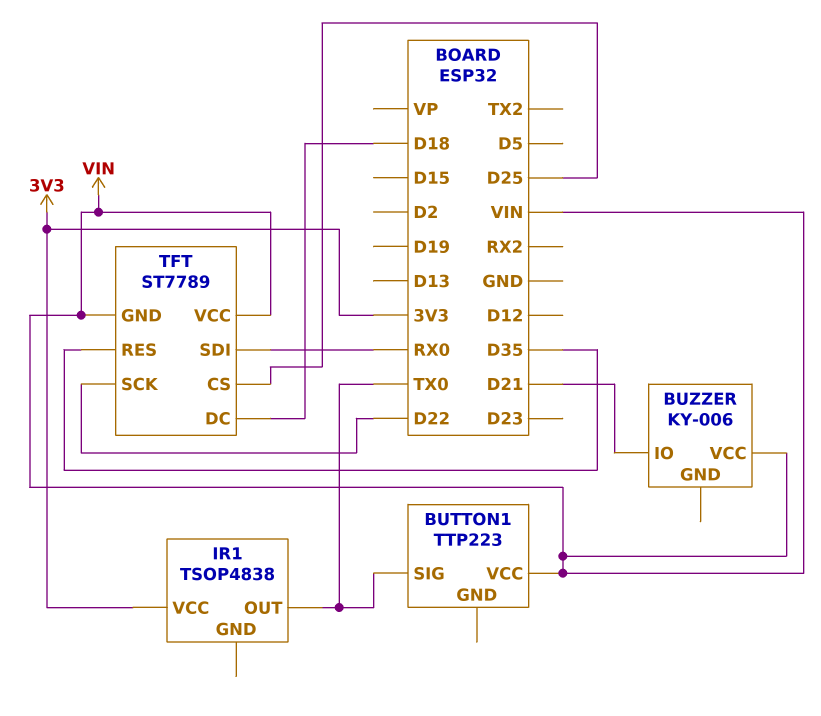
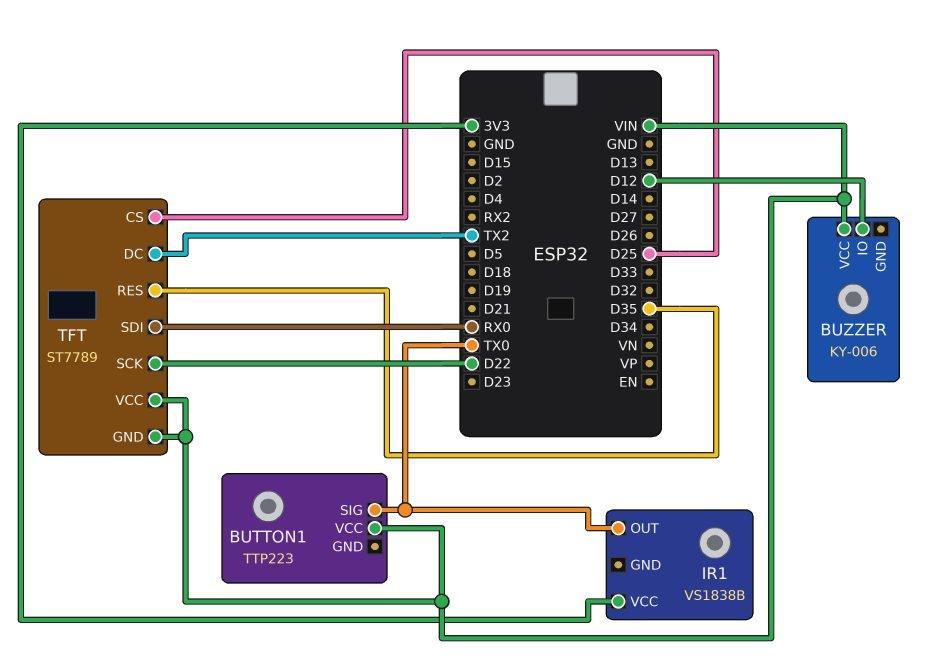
BUZZER pin IO: D21 -> D12
IR1: TSOP4838 -> VS1838B
TFT pin DC: D18 -> TX2

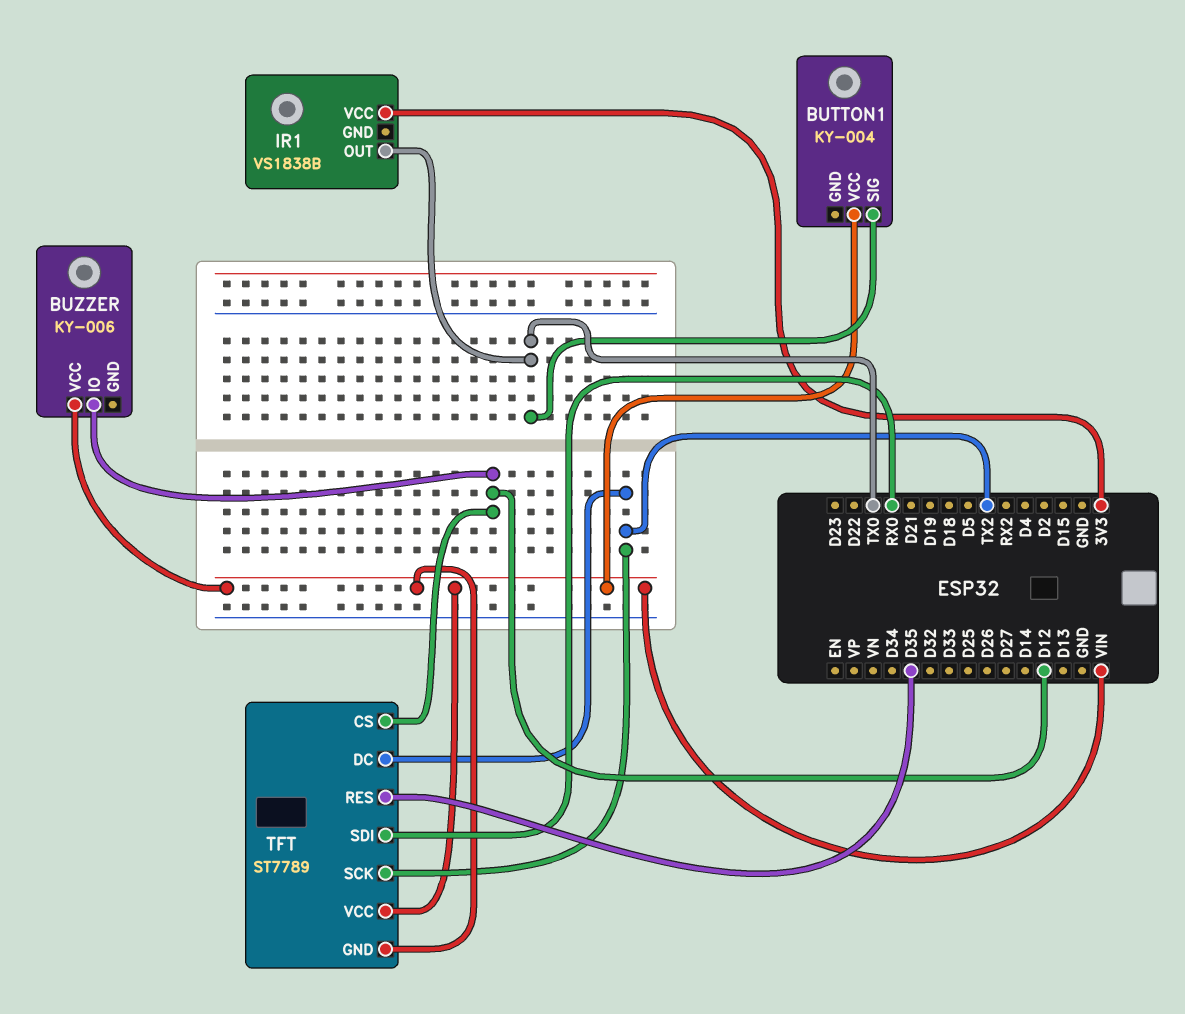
BUTTON1: TTP223 -> KY-004
TFT pin CS: D25 -> D12
TFT pin SCK: D22 -> TX2

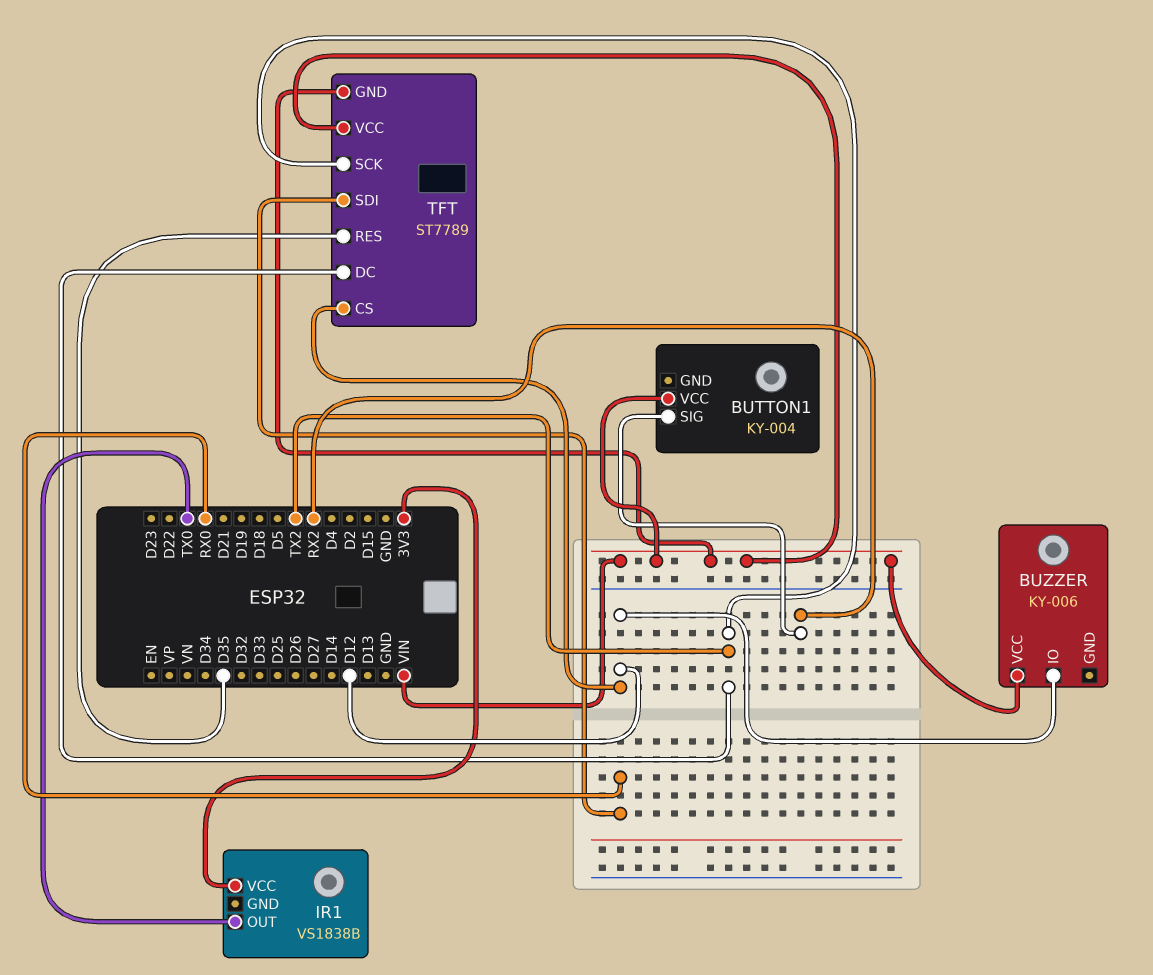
BUTTON1 pin SIG: TX0 -> RX2

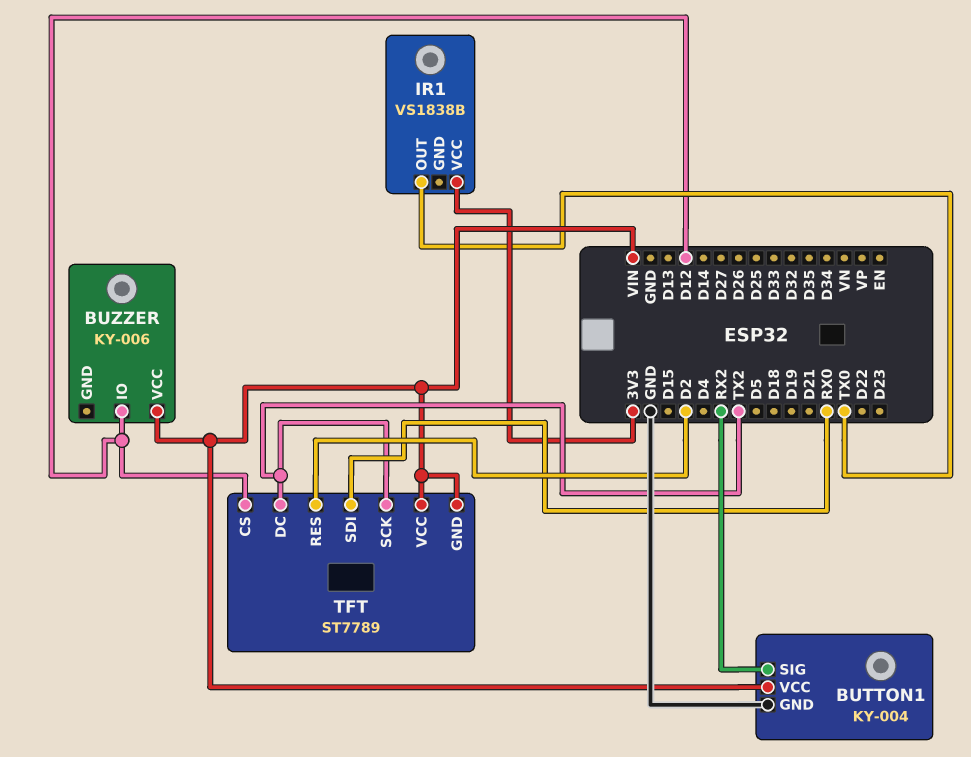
BUTTON1 pin GND: none -> GND
TFT pin RES: D35 -> D2

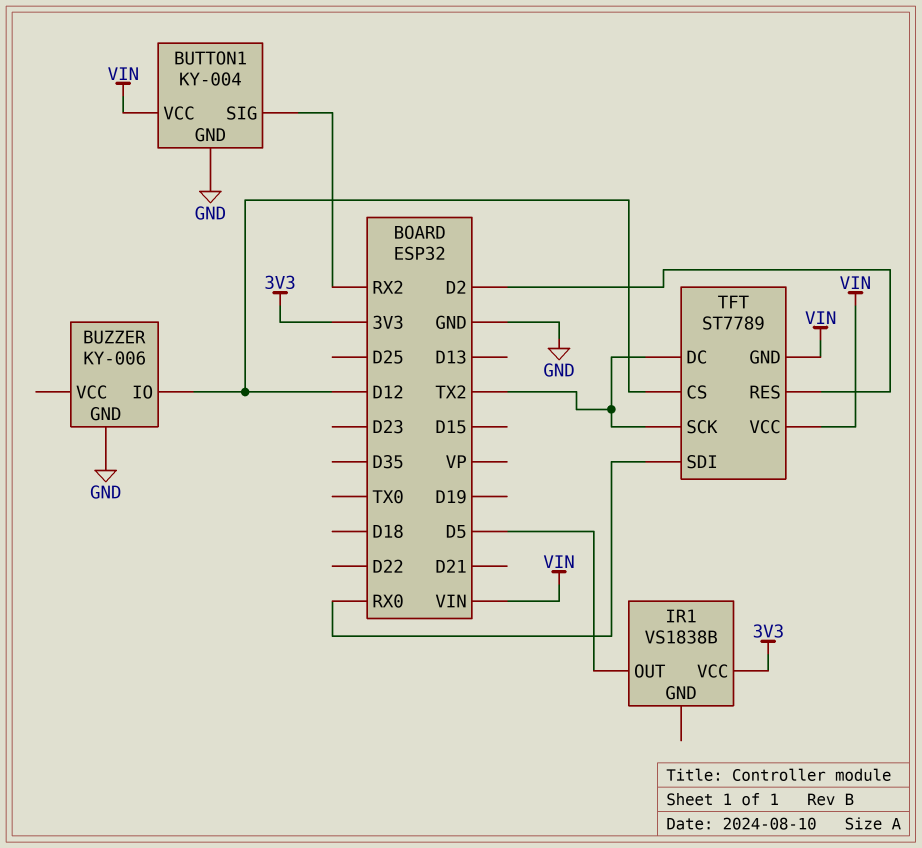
BUZZER pin GND: none -> GND
BUZZER pin VCC: VIN -> none
IR1 pin OUT: TX0 -> D5

